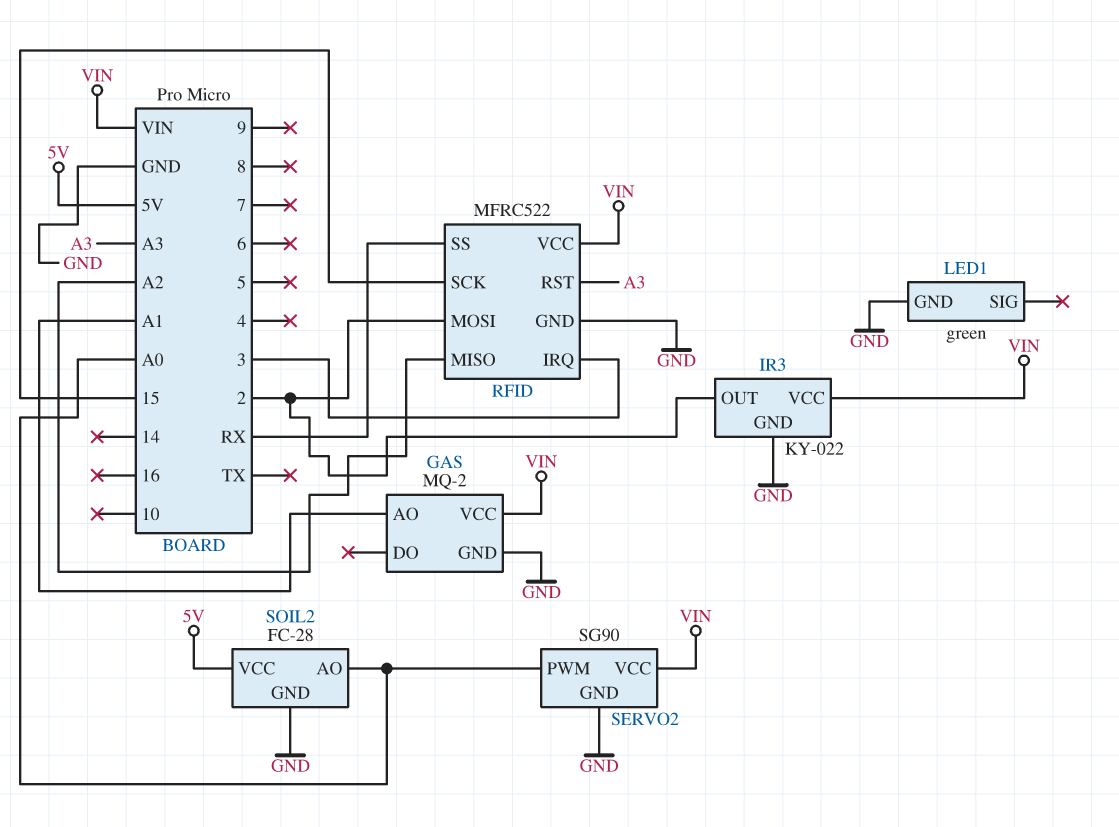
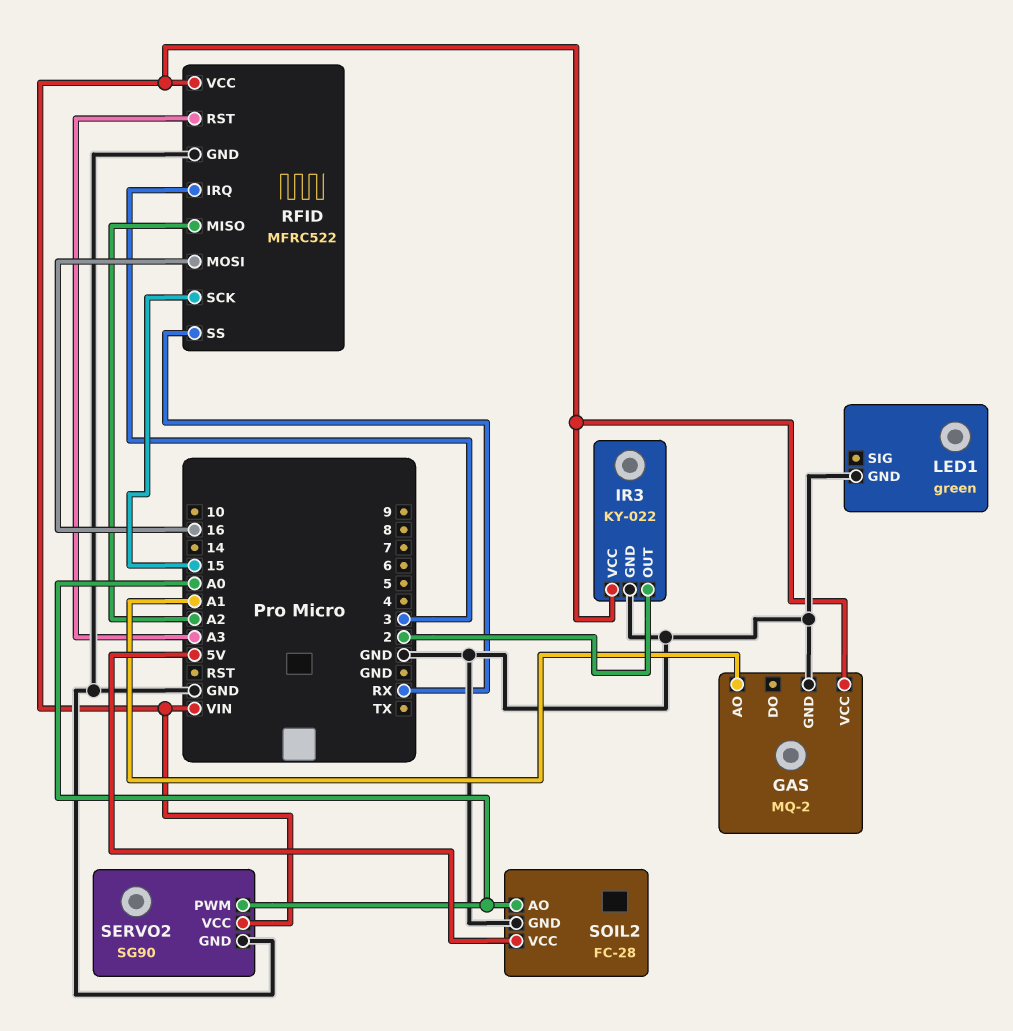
RFID pin MOSI: 2 -> 16

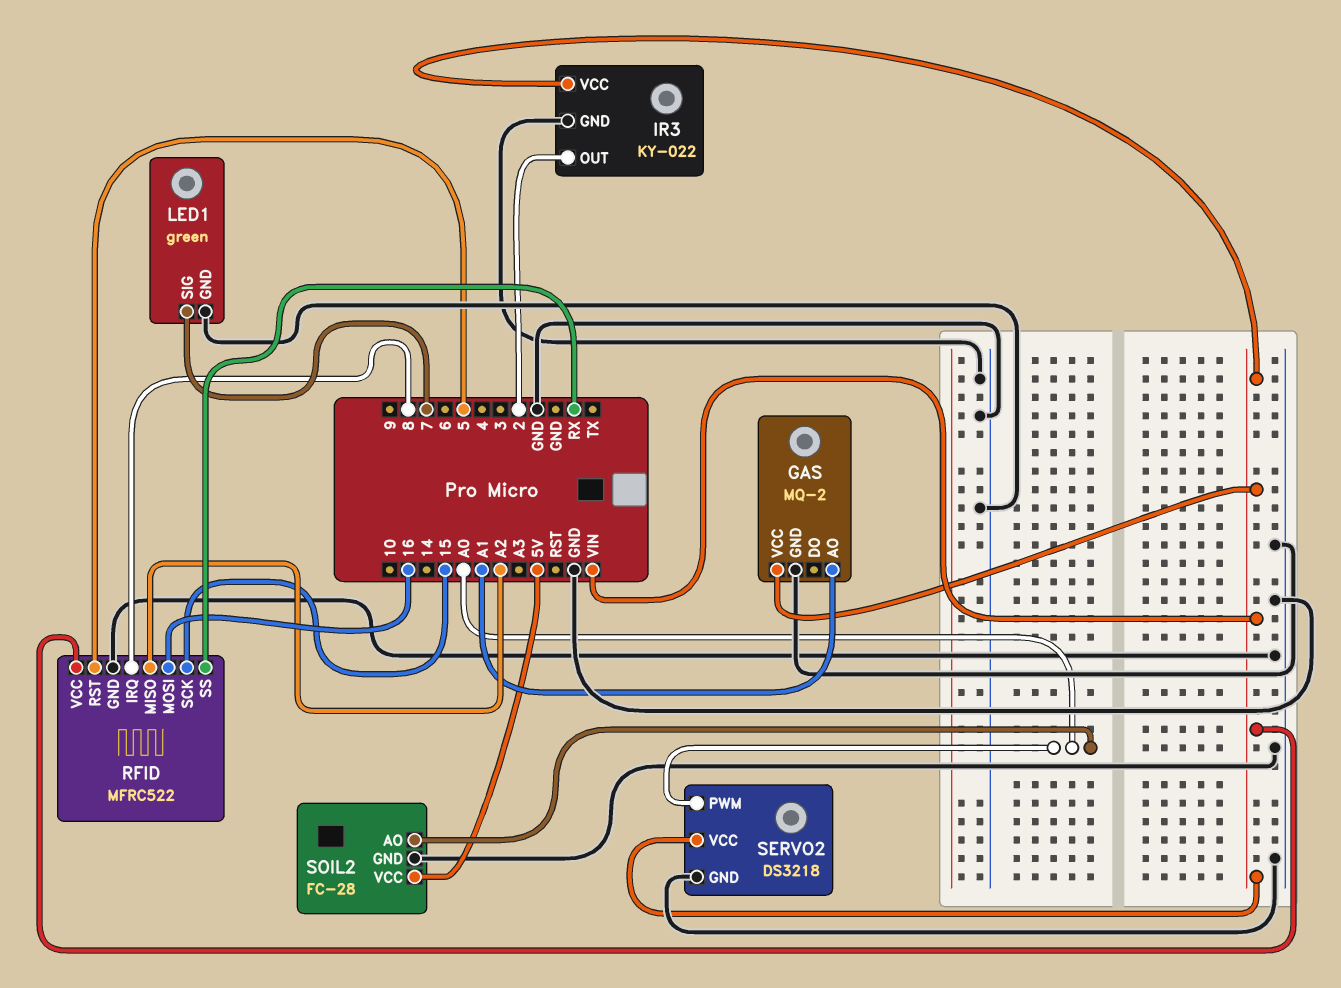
LED1 pin SIG: none -> 7
RFID pin IRQ: 3 -> 8
RFID pin RST: A3 -> 5
SERVO2: SG90 -> DS3218

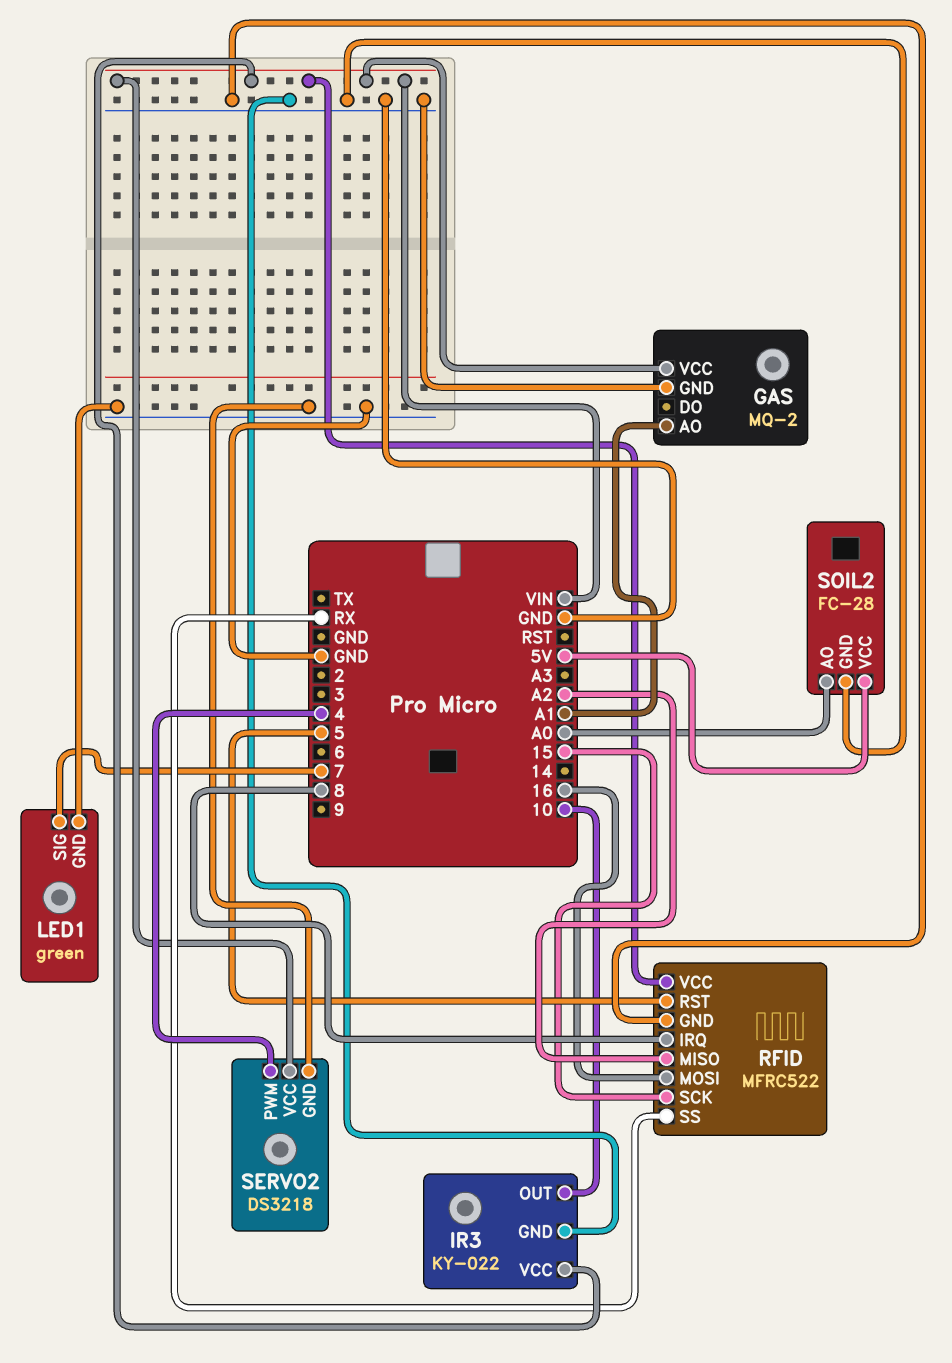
IR3 pin OUT: 2 -> 10
SERVO2 pin PWM: A0 -> 4

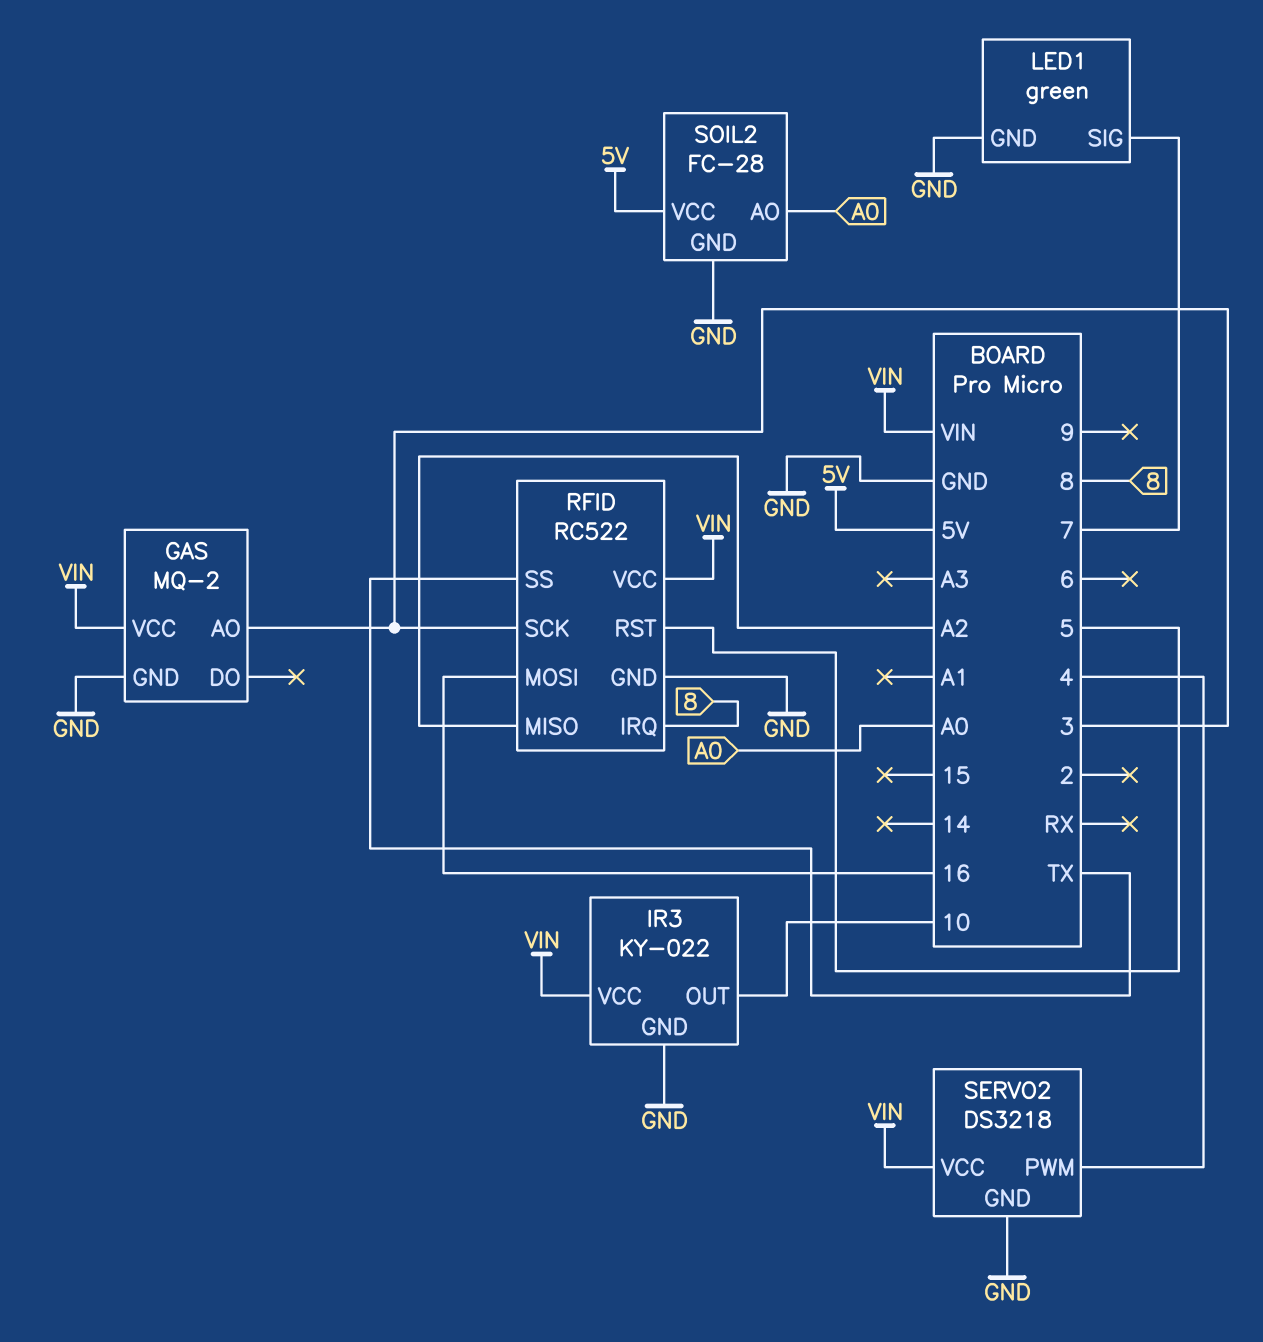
GAS pin AO: A1 -> 3
RFID: MFRC522 -> RC522
RFID pin SCK: 15 -> 3
RFID pin SS: RX -> TX

